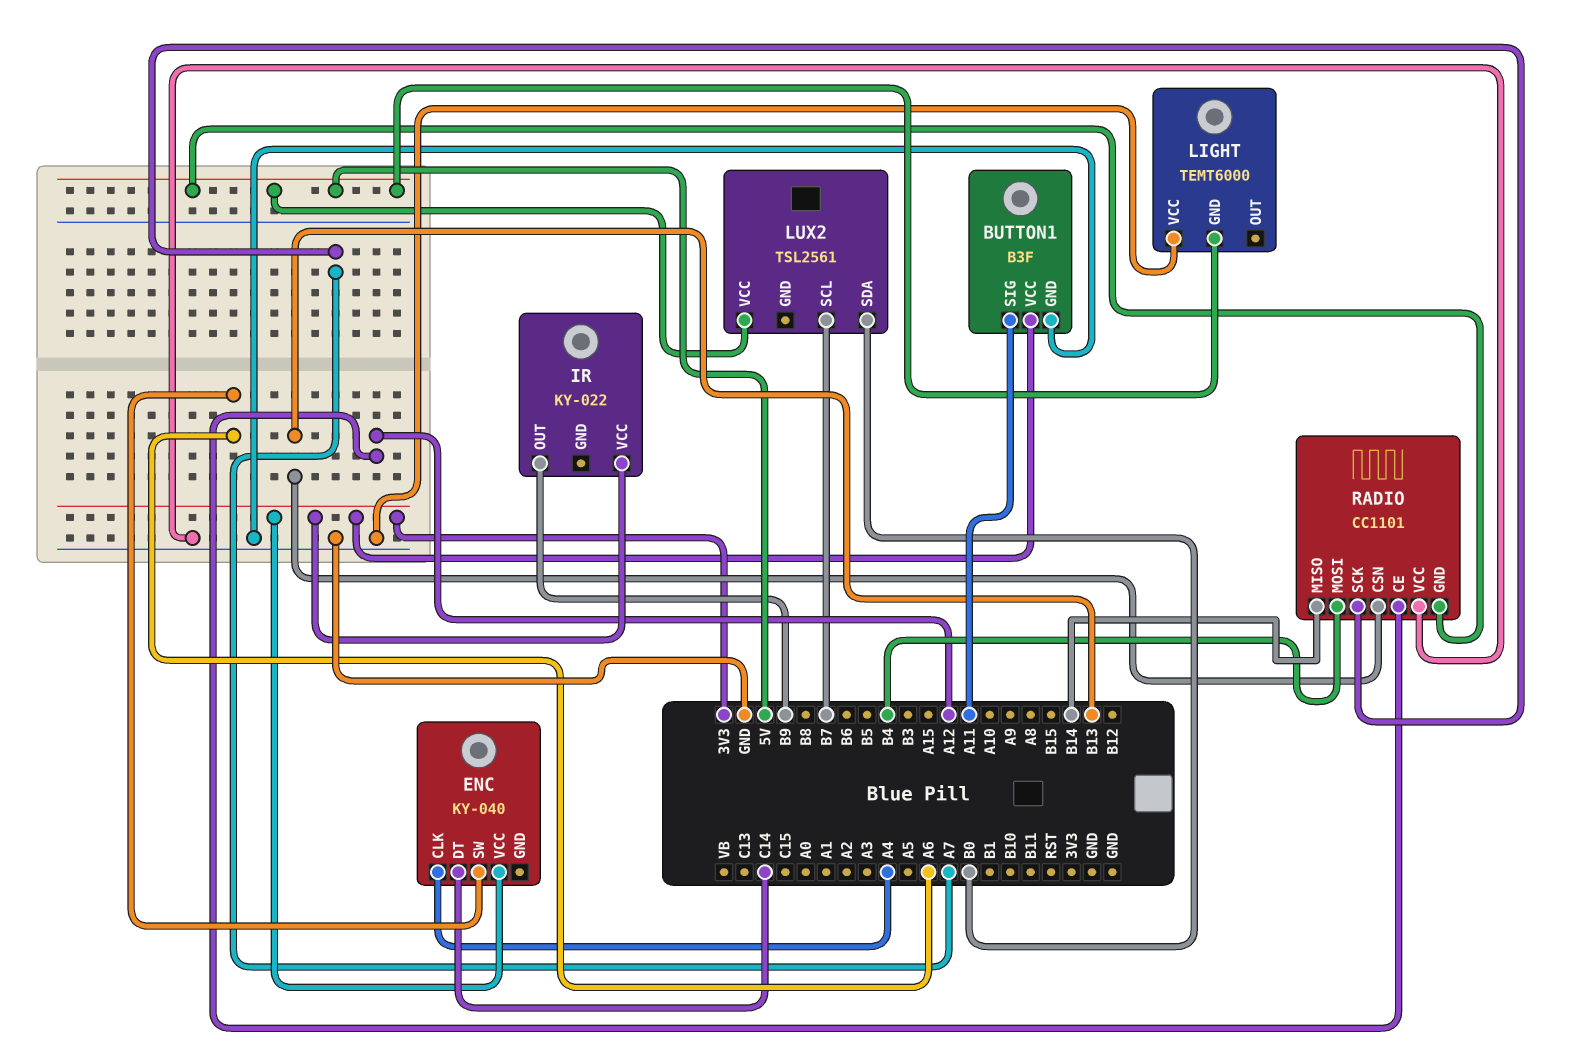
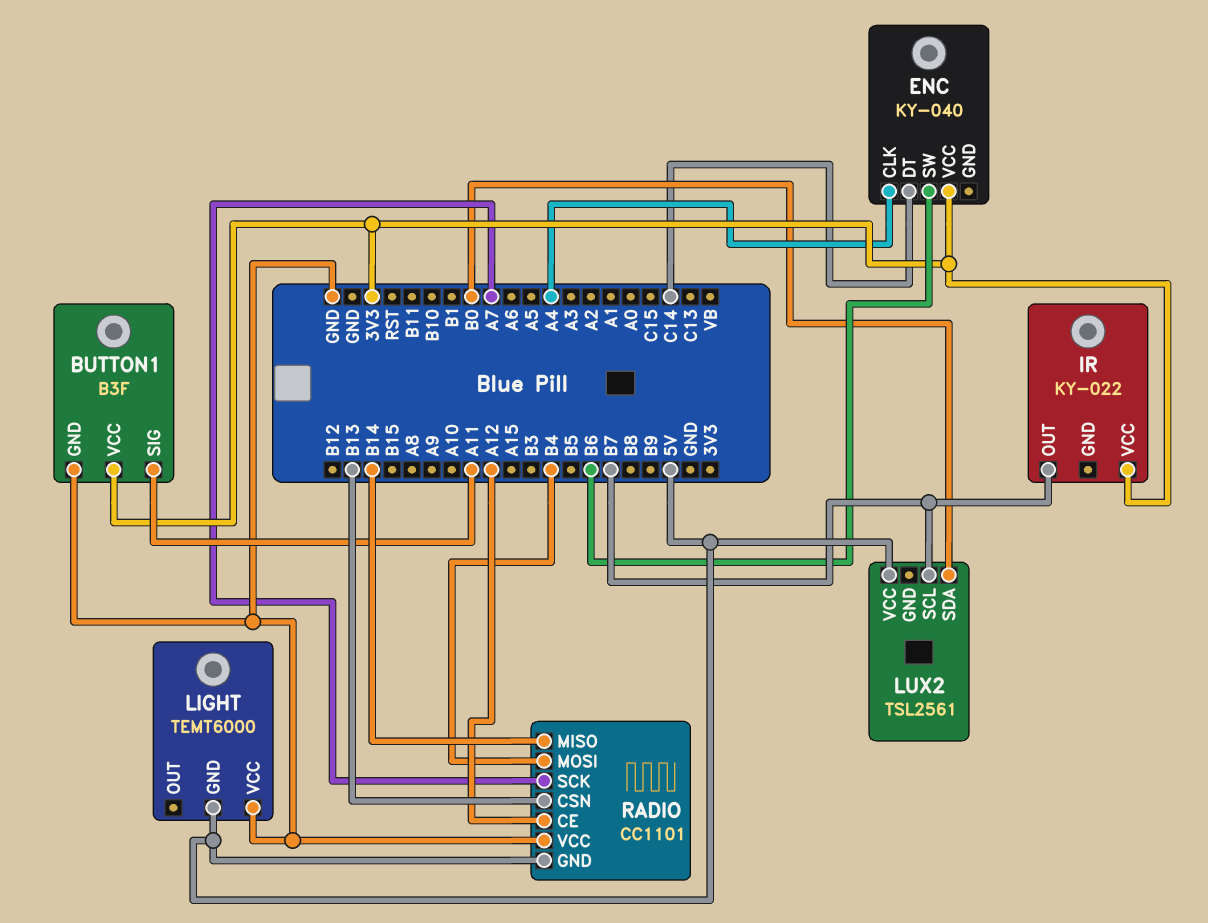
ENC pin SW: A6 -> B6
IR pin OUT: B9 -> B7

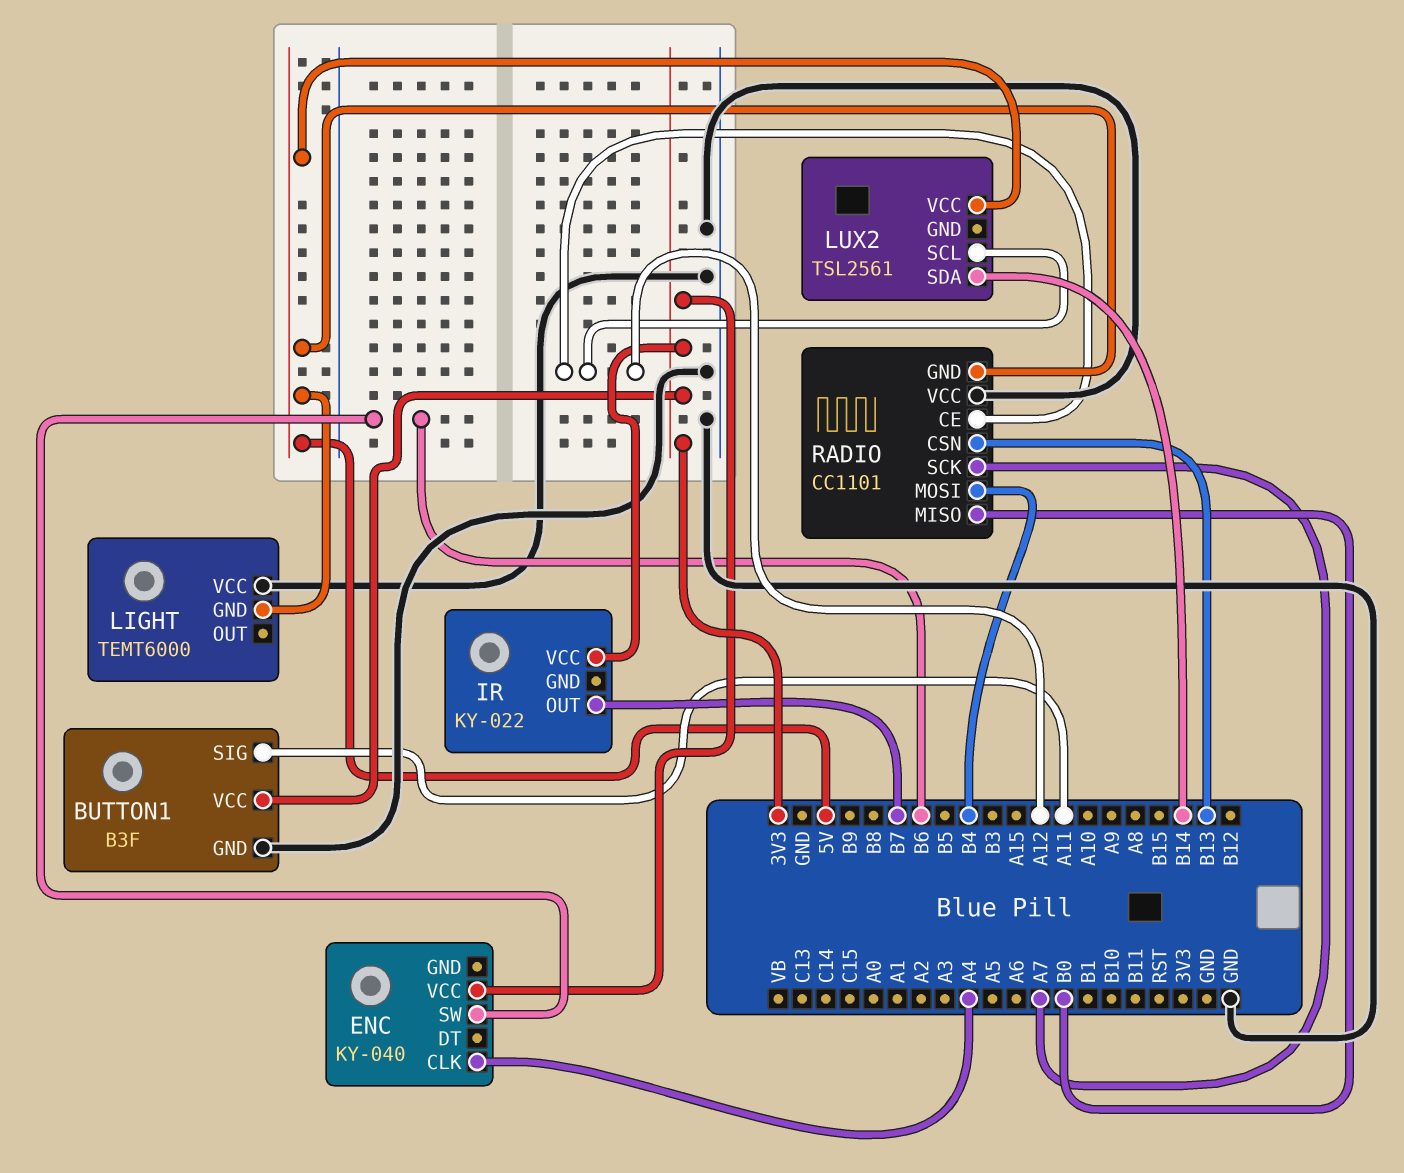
ENC pin DT: C14 -> none
LUX2 pin SCL: B7 -> A12
LUX2 pin SDA: B0 -> B14
RADIO pin MISO: B14 -> B0

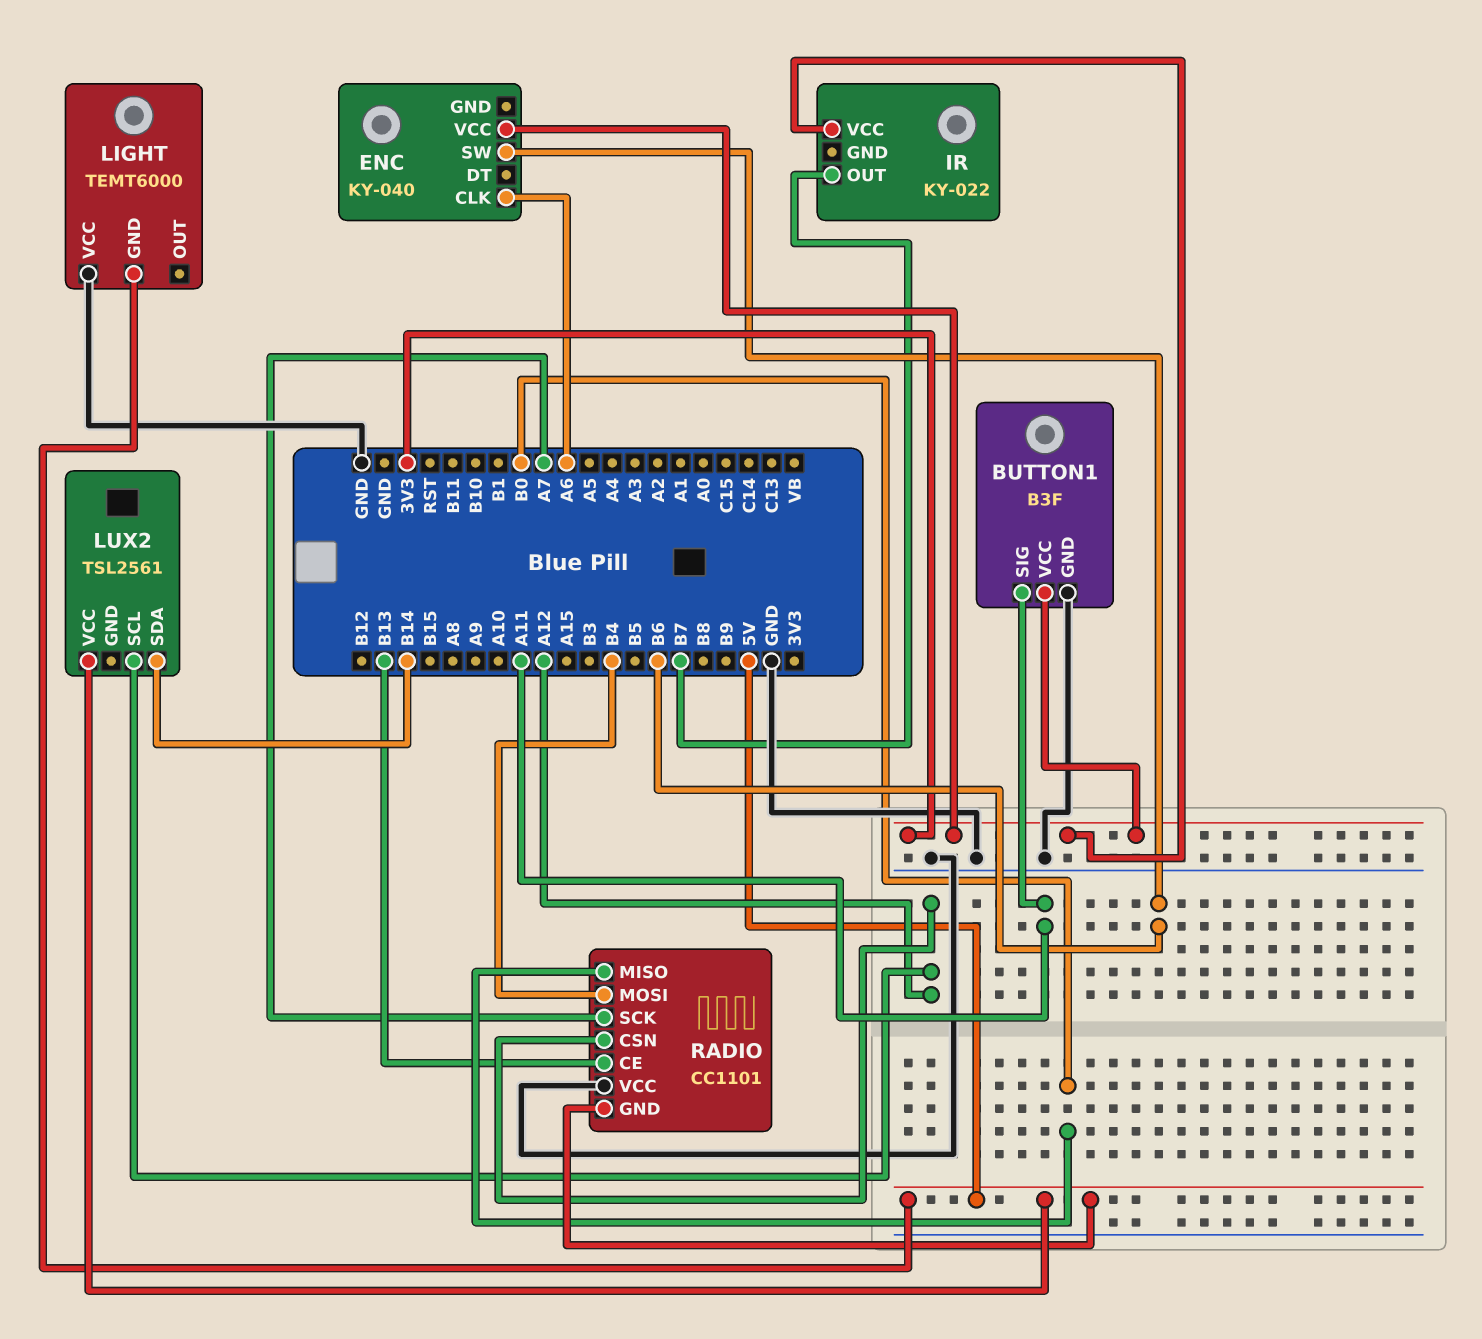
ENC pin CLK: A4 -> A6
RADIO pin CE: A12 -> B13
RADIO pin CSN: B13 -> A12

